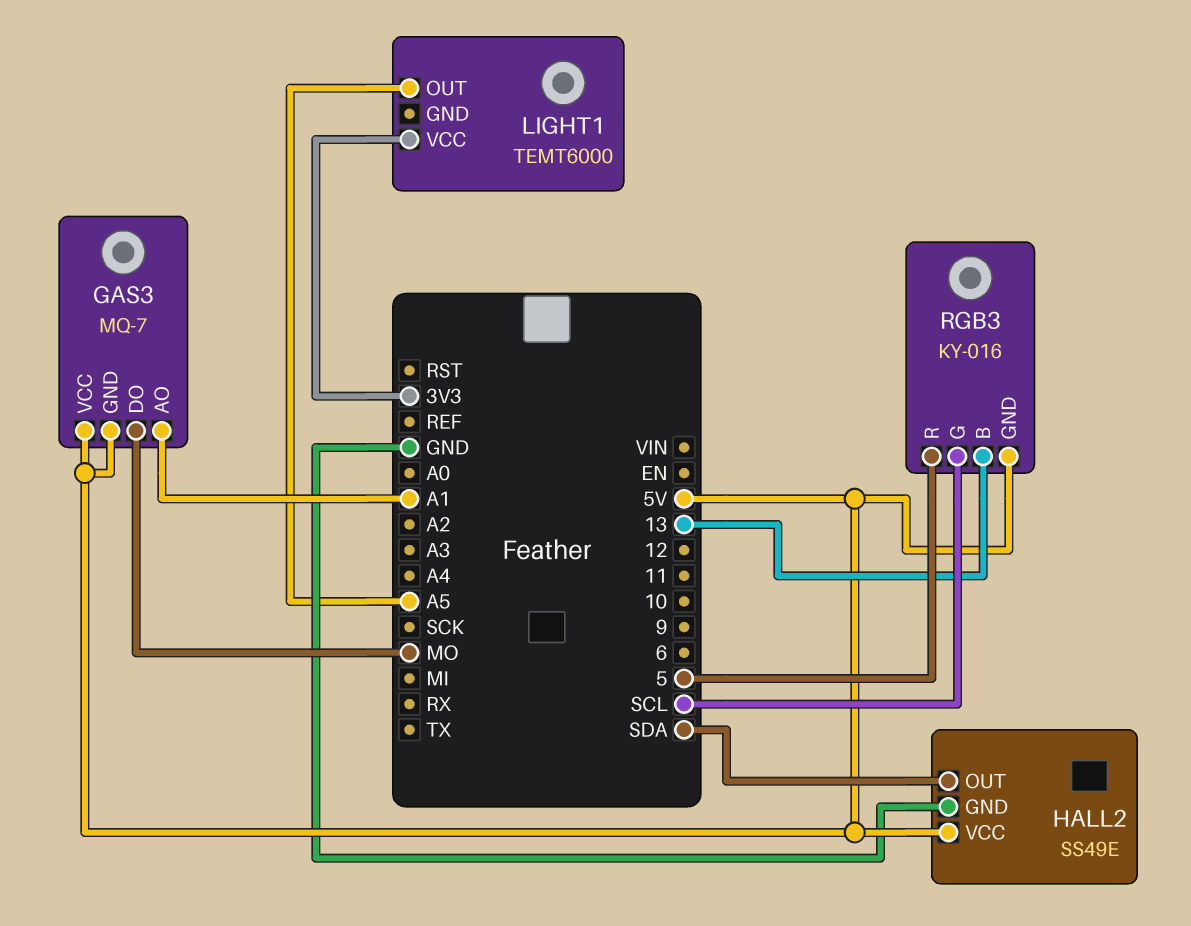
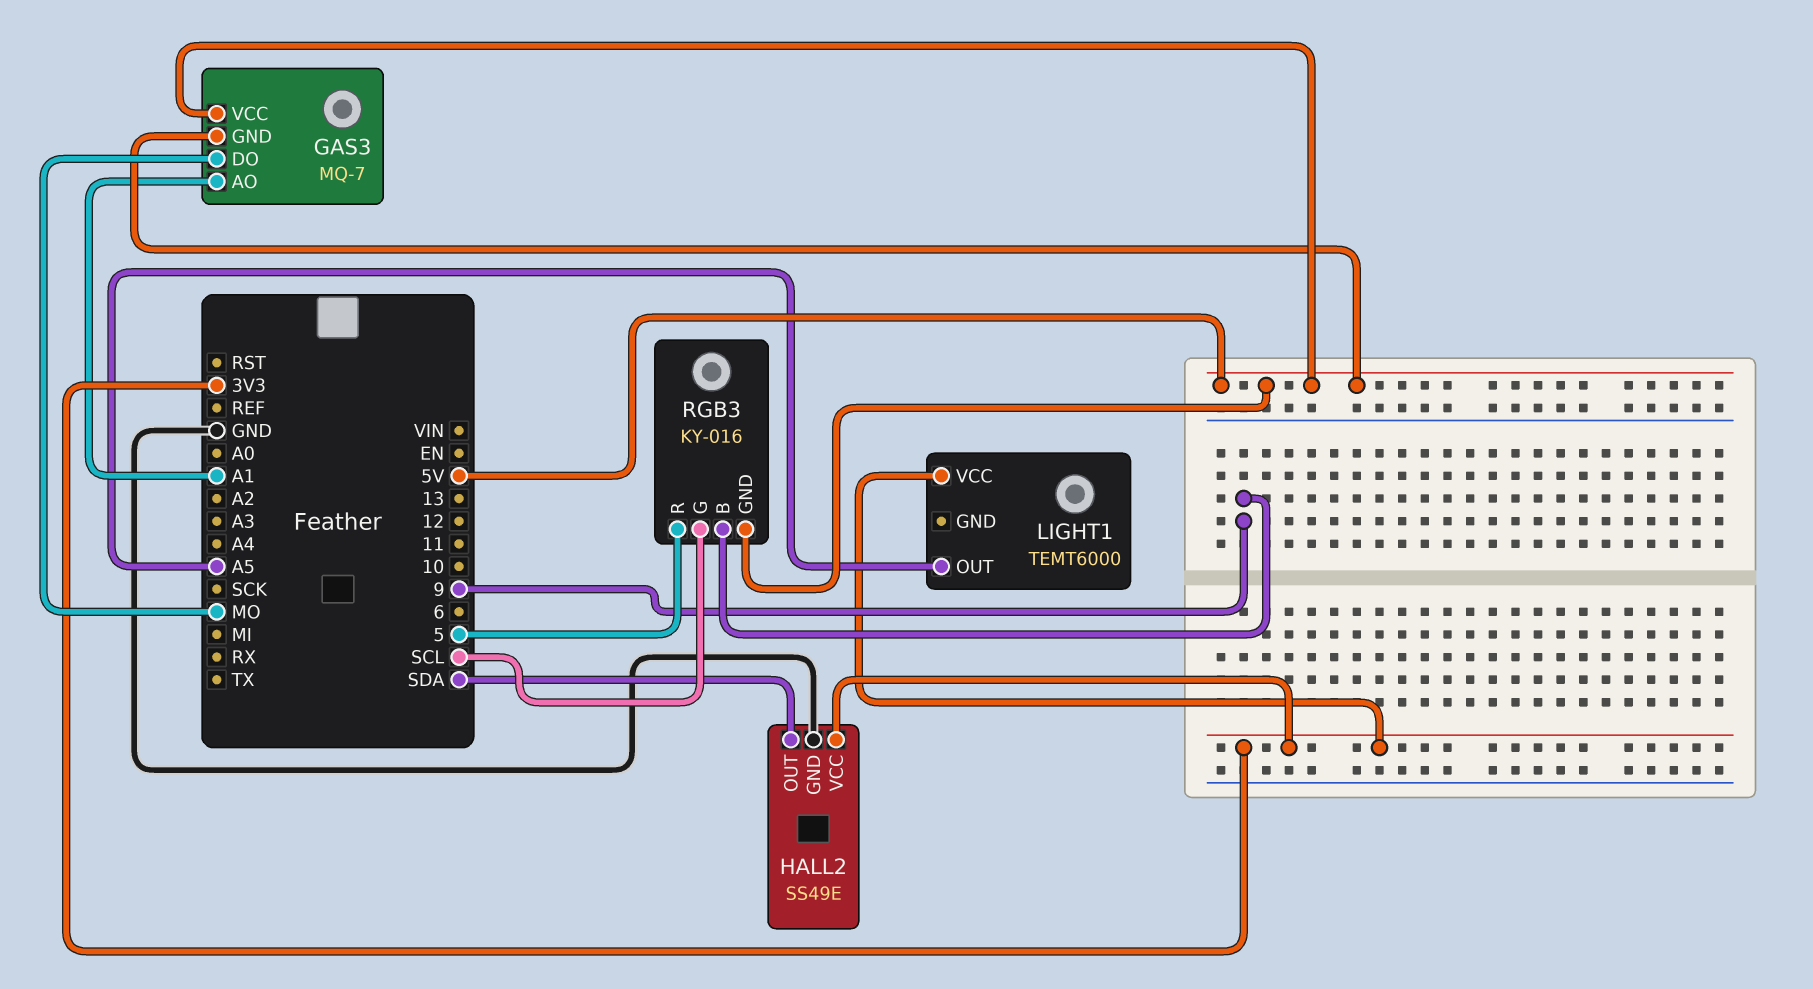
HALL2 pin VCC: 5V -> 3V3
RGB3 pin B: 13 -> 9

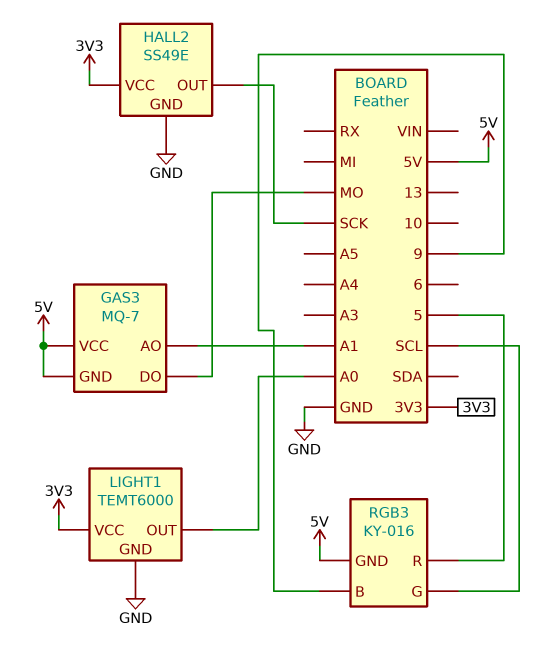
HALL2 pin OUT: SDA -> SCK
LIGHT1 pin GND: none -> GND
LIGHT1 pin OUT: A5 -> A0

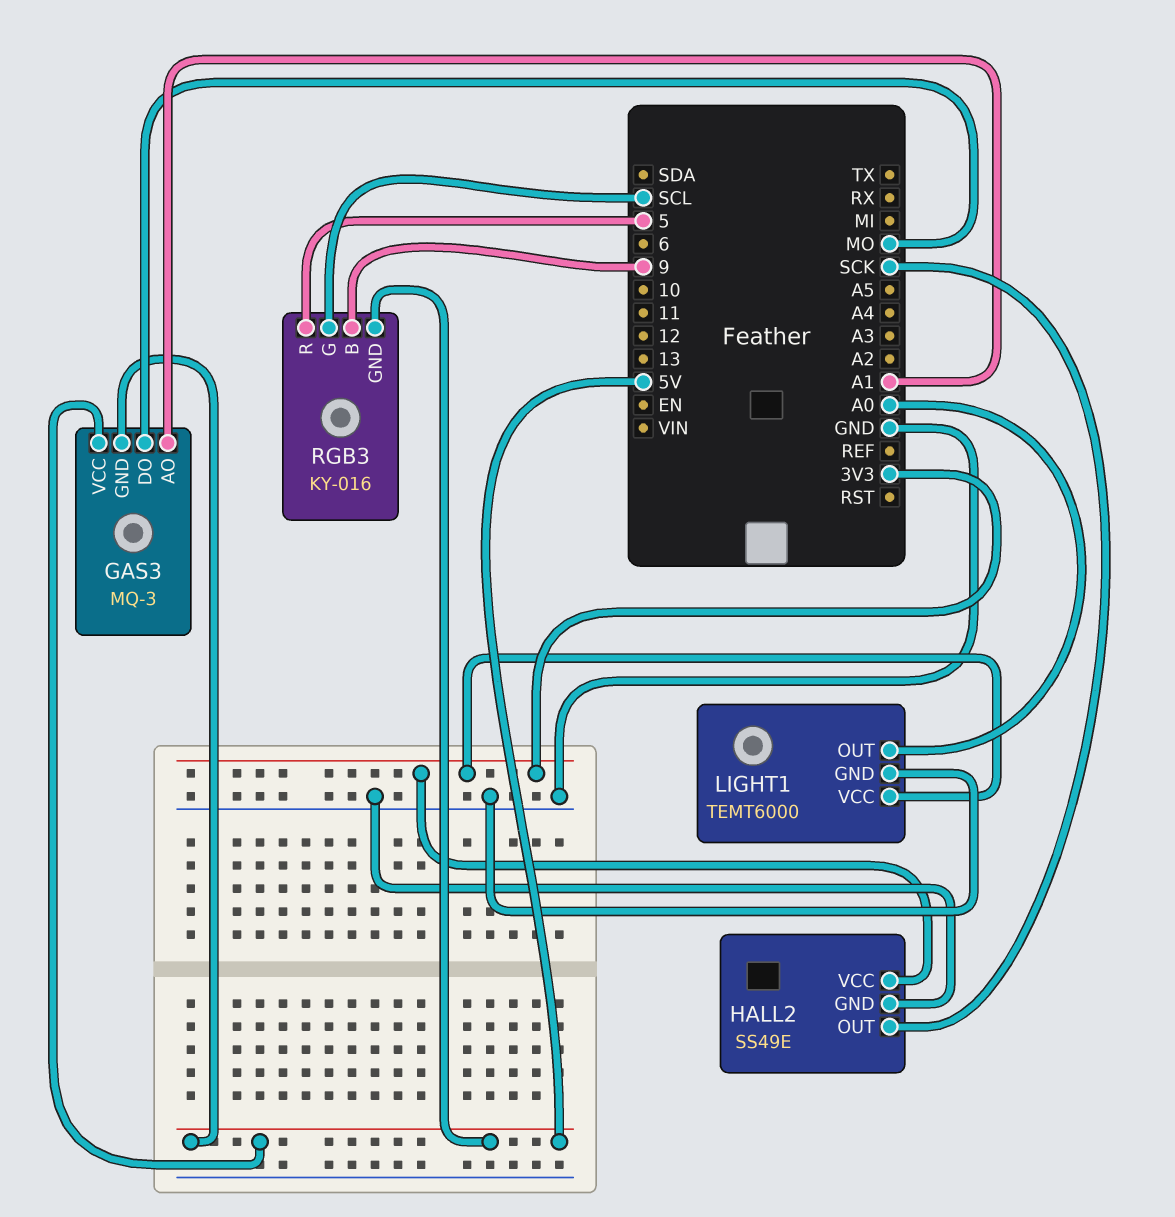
GAS3: MQ-7 -> MQ-3

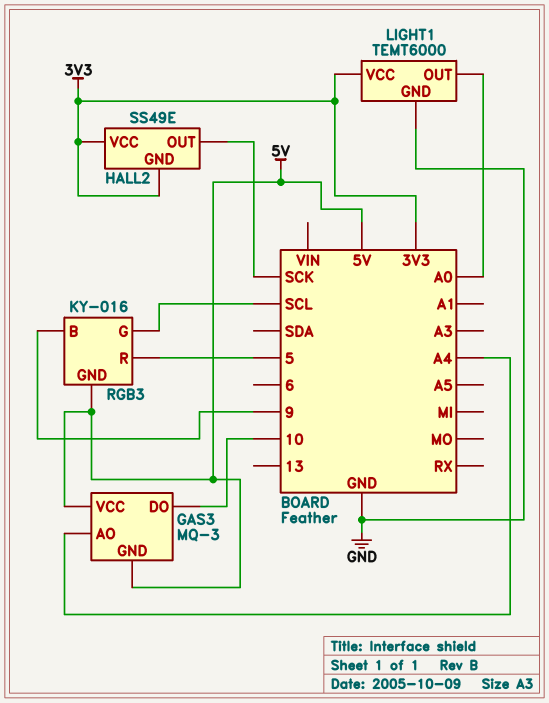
GAS3 pin AO: A1 -> A4
GAS3 pin DO: MO -> 10
HALL2 pin GND: GND -> 3V3

